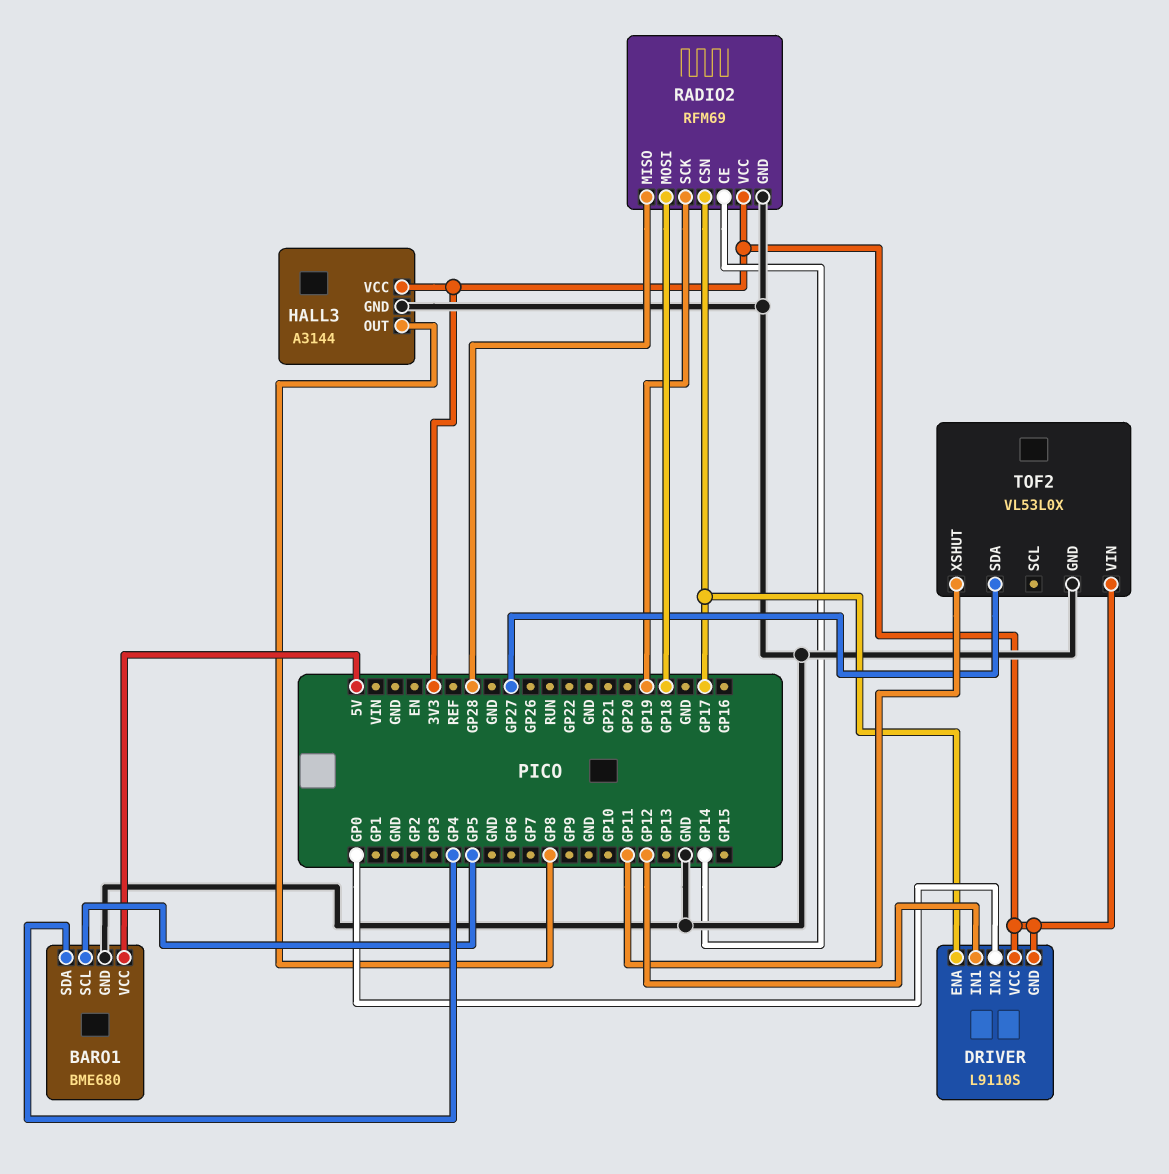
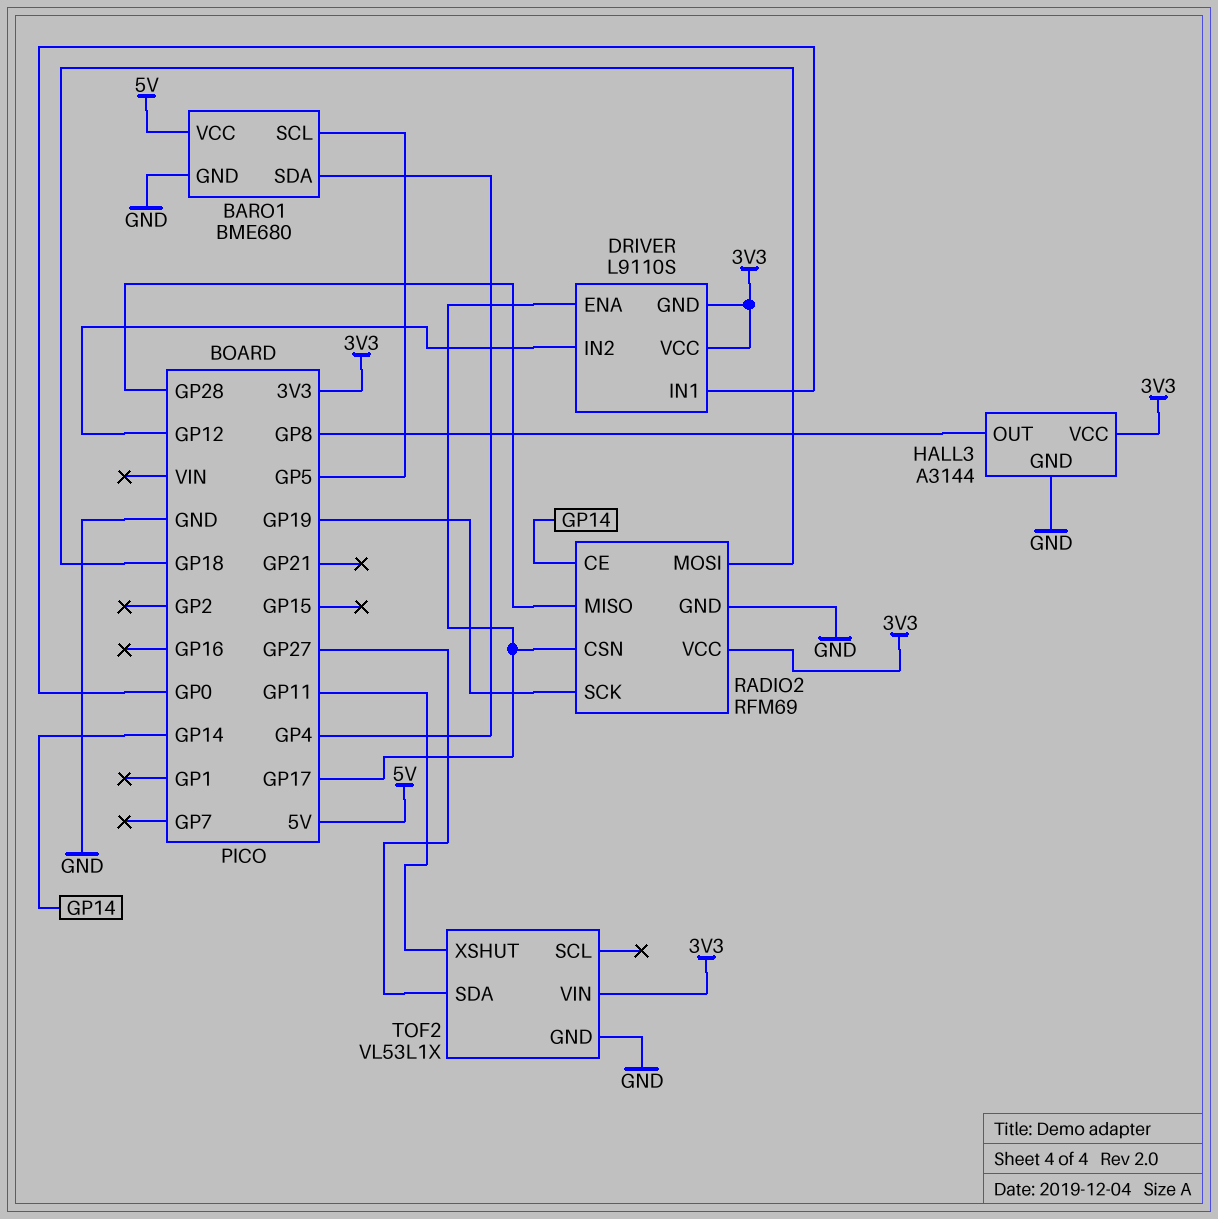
DRIVER pin IN1: GP12 -> GP0
DRIVER pin IN2: GP0 -> GP12
TOF2: VL53L0X -> VL53L1X

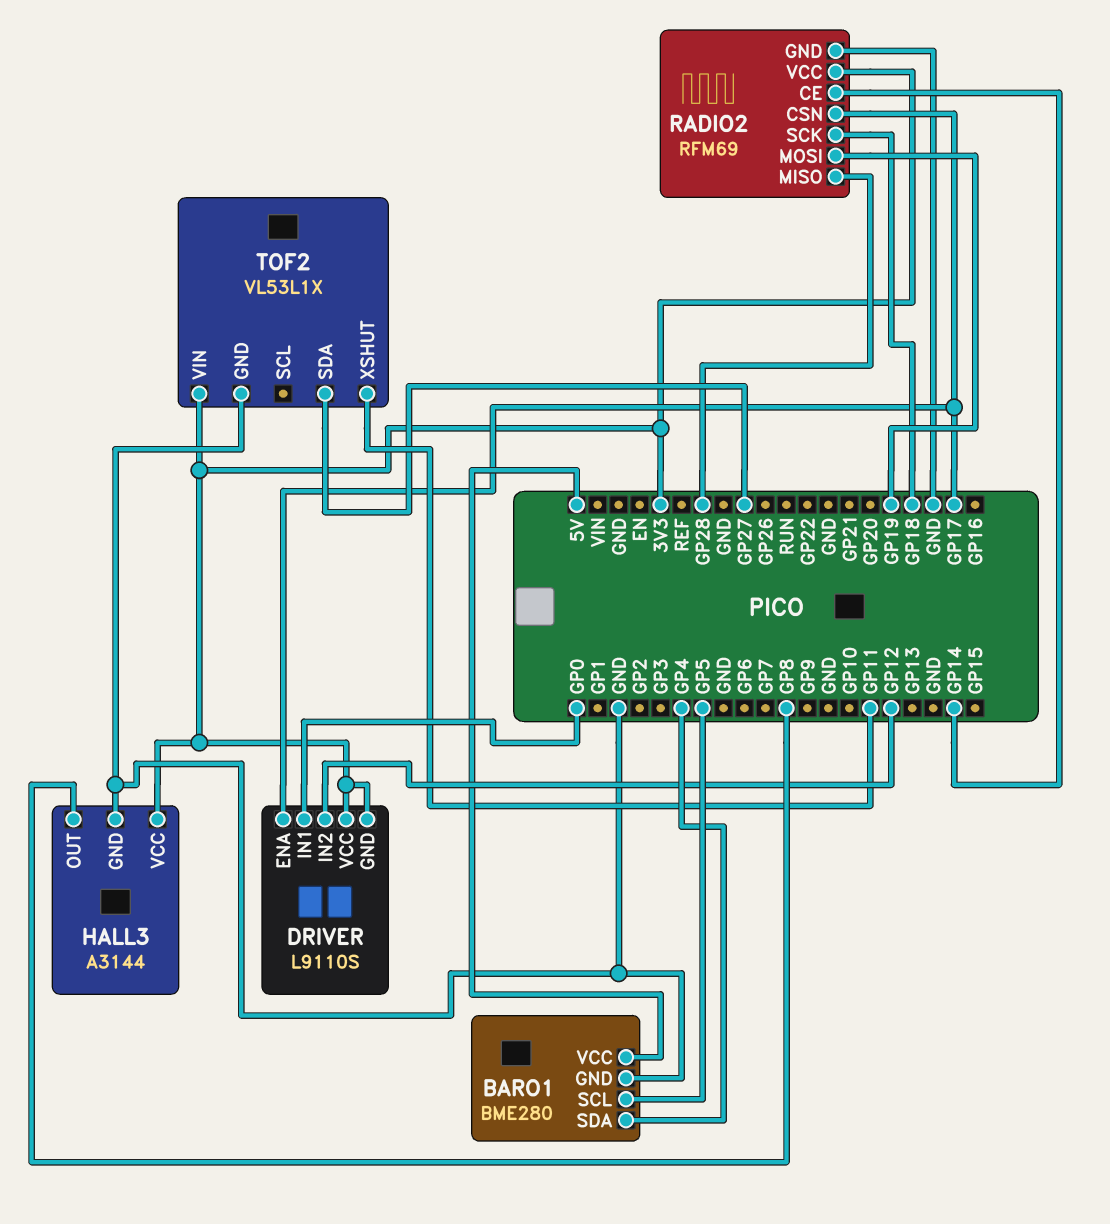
BARO1: BME680 -> BME280
RADIO2 pin MOSI: GP18 -> GP19
RADIO2 pin SCK: GP19 -> GP18

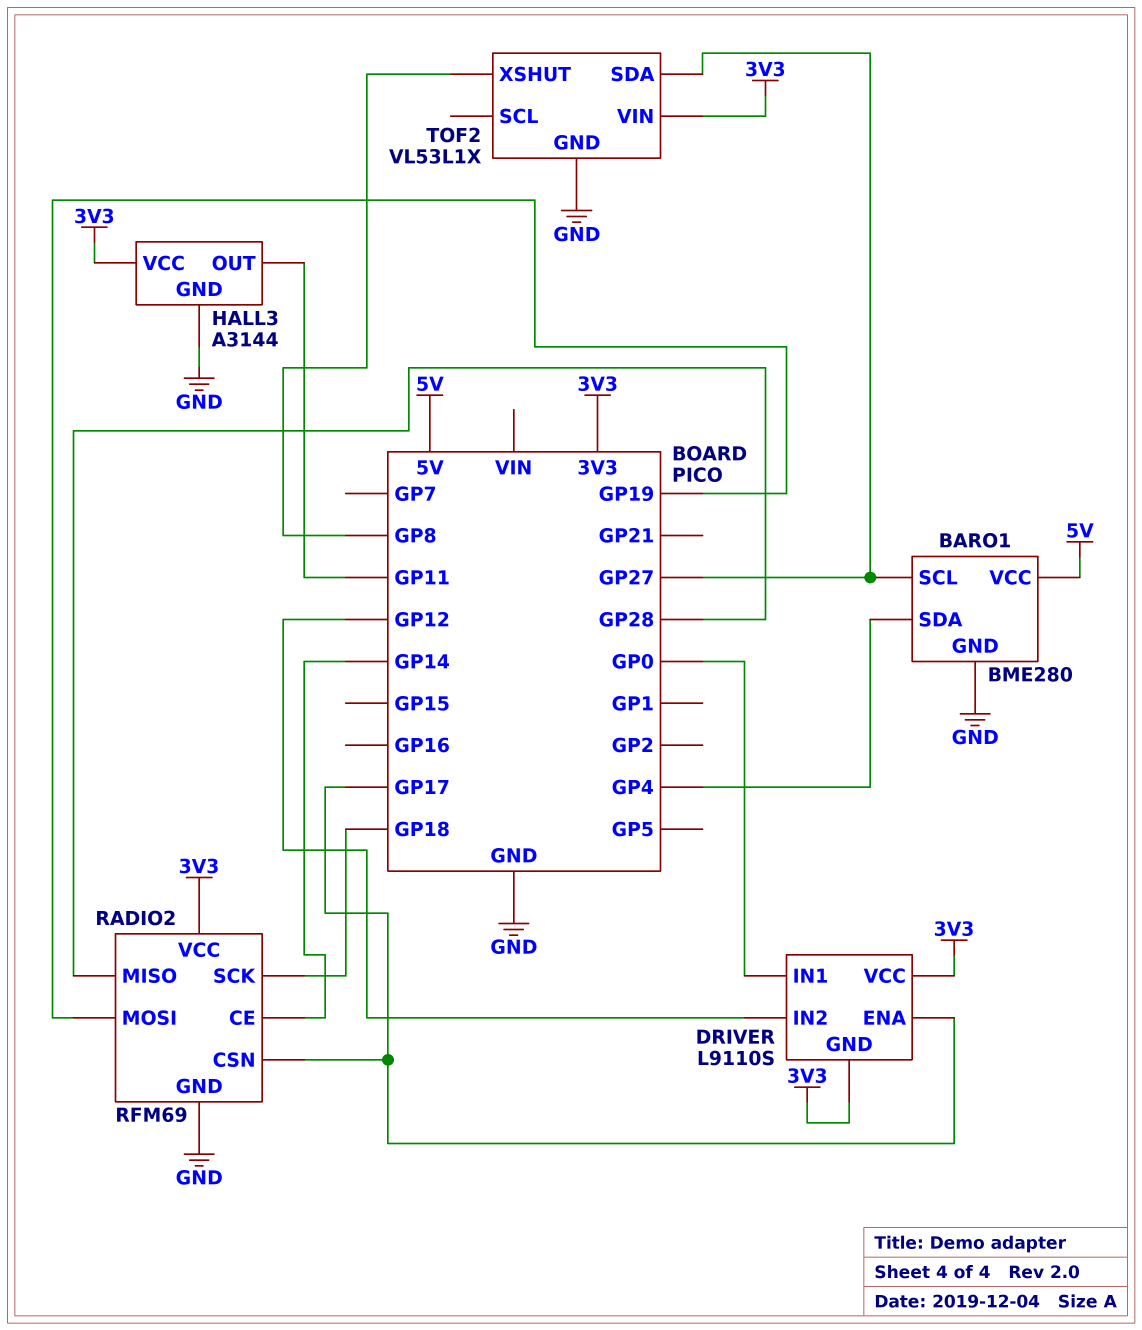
BARO1 pin SCL: GP5 -> GP27
HALL3 pin OUT: GP8 -> GP11
TOF2 pin XSHUT: GP11 -> GP8

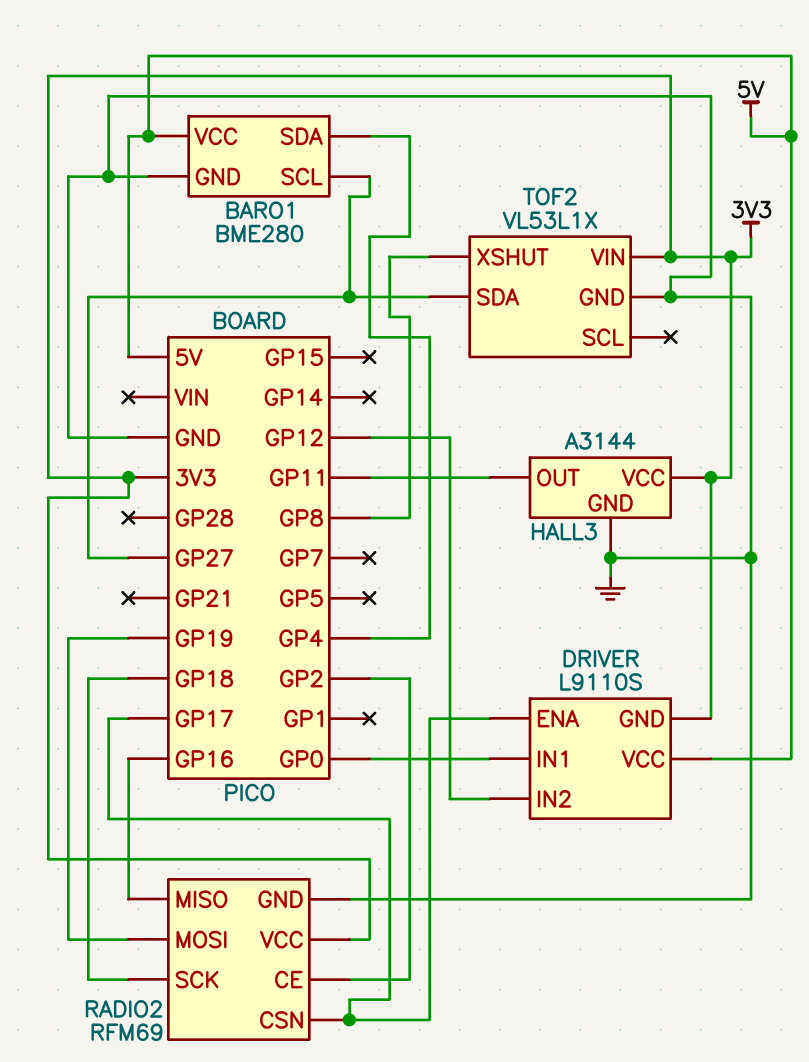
DRIVER pin VCC: 3V3 -> 5V
RADIO2 pin CE: GP14 -> GP2
RADIO2 pin MISO: GP28 -> GP16

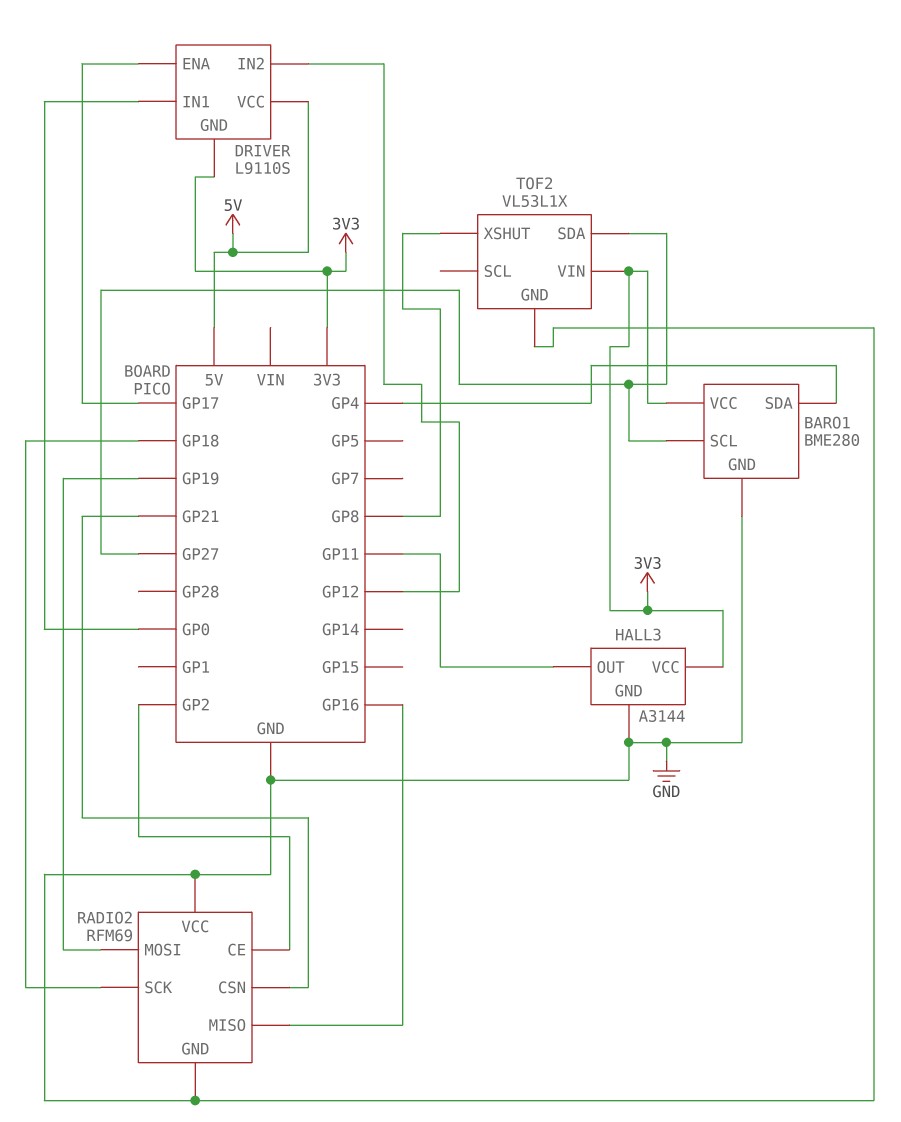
BARO1 pin VCC: 5V -> 3V3
RADIO2 pin CSN: GP17 -> GP21
RADIO2 pin VCC: 3V3 -> GND

